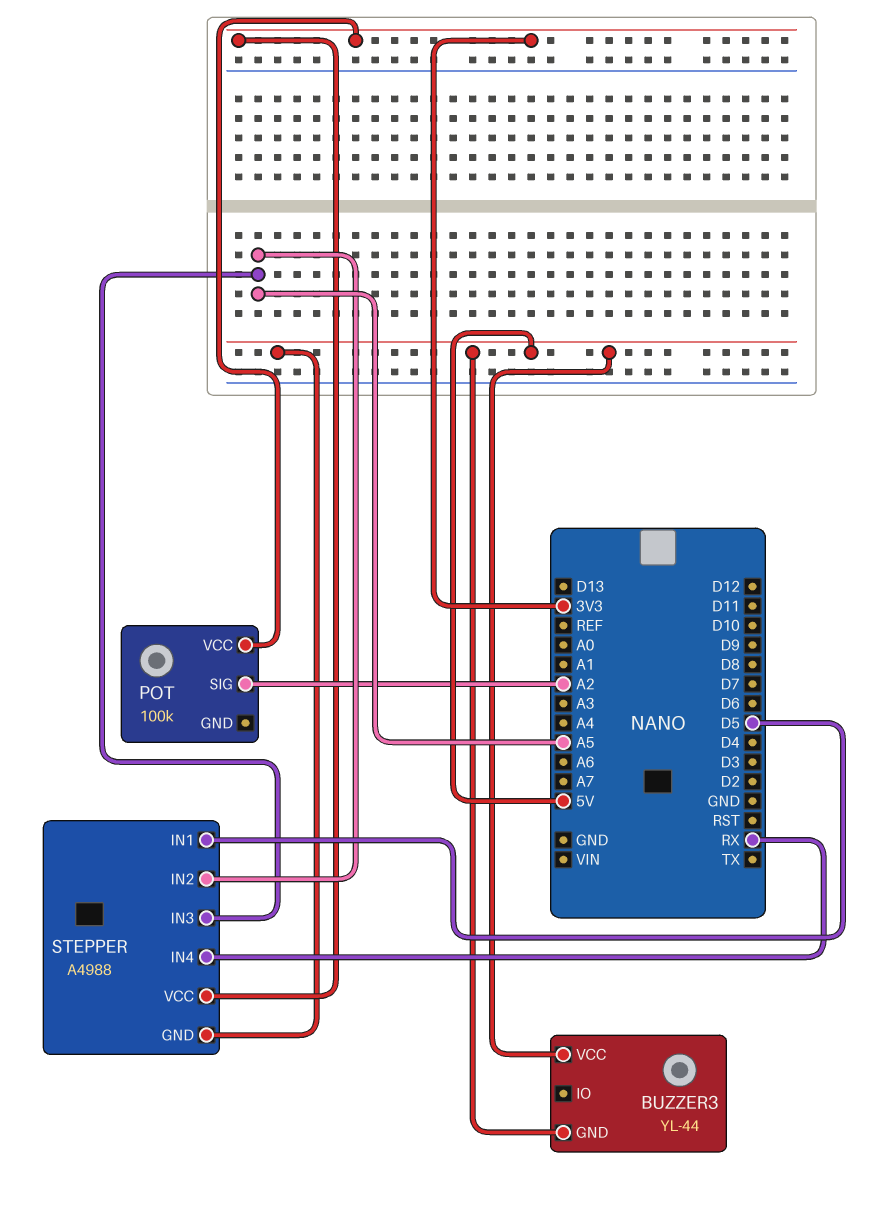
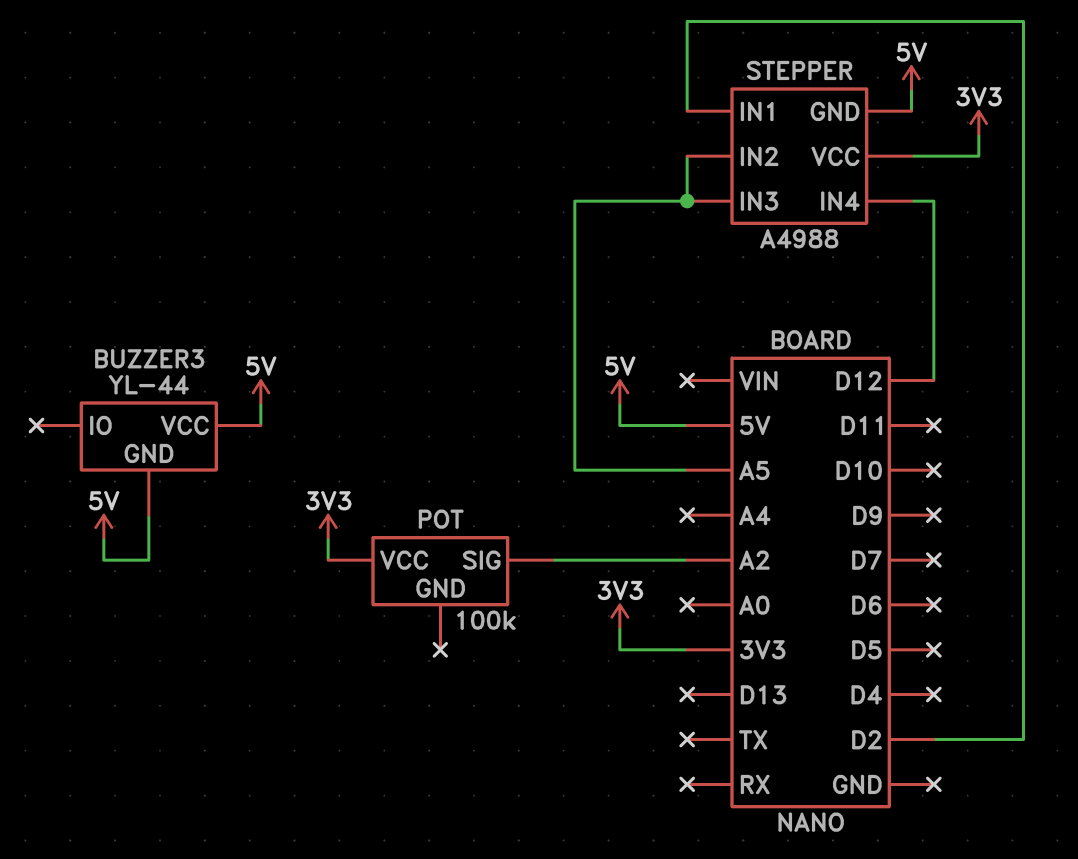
STEPPER pin IN1: D5 -> D2
STEPPER pin IN4: RX -> D12

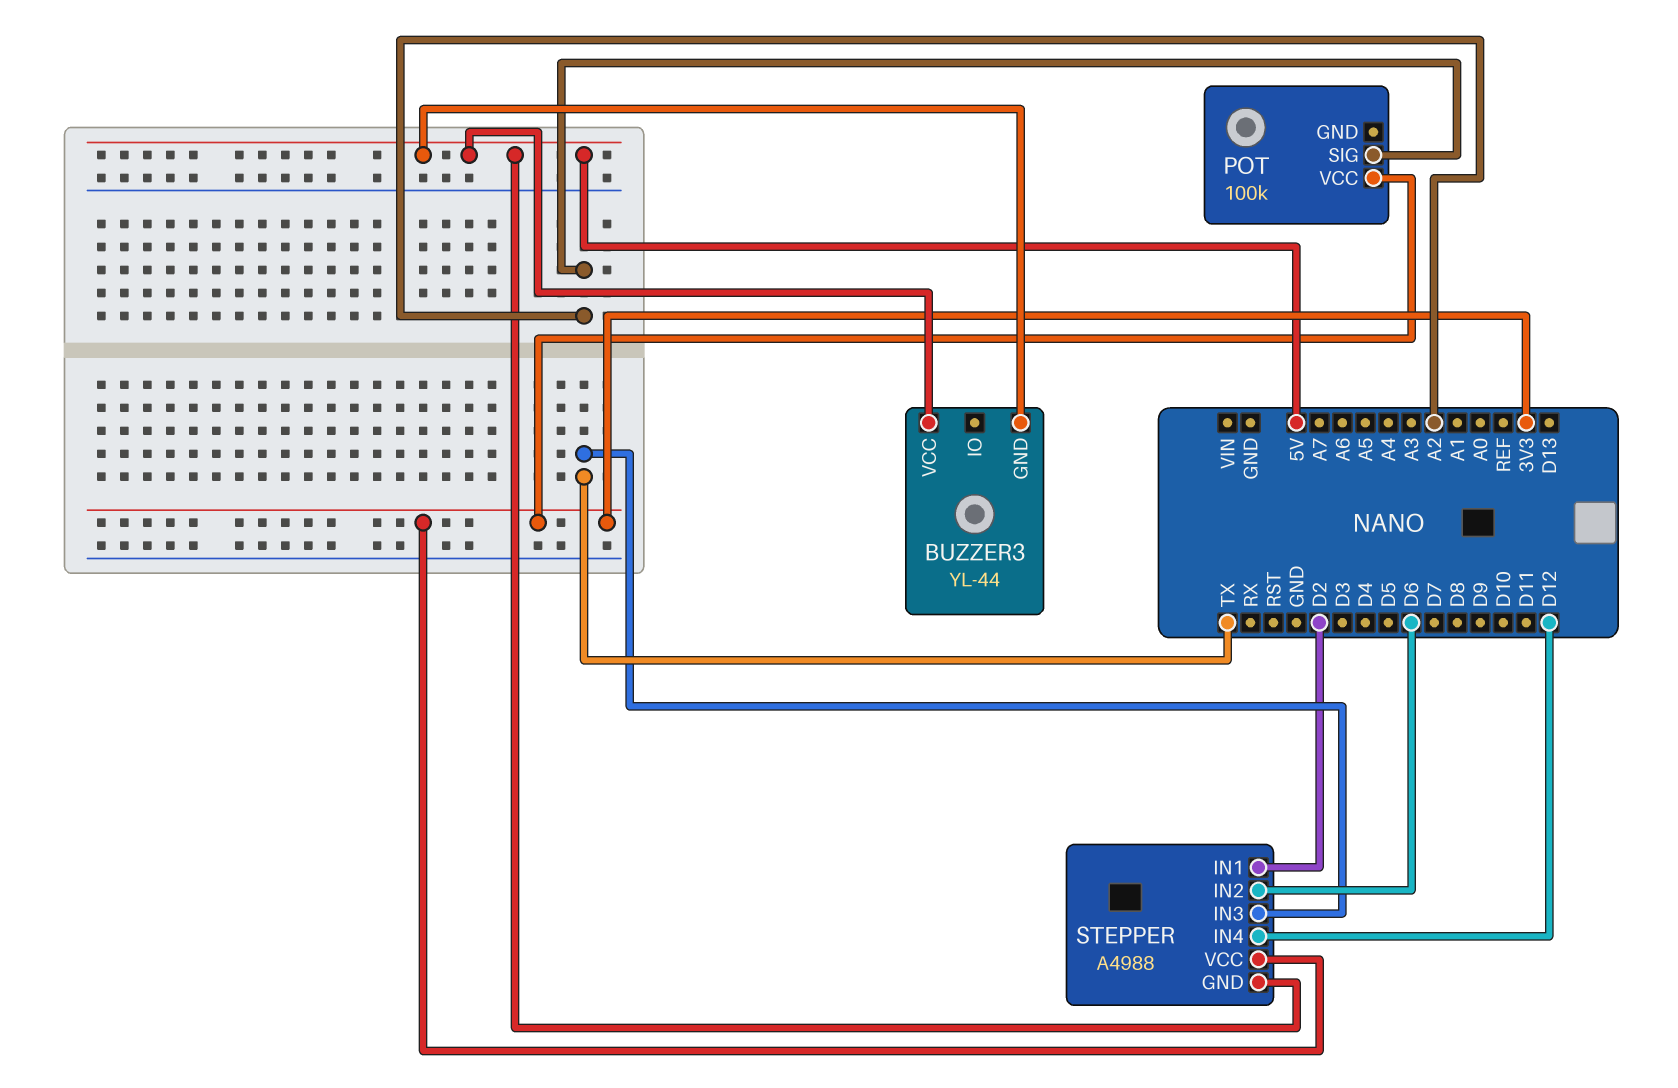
STEPPER pin IN2: A5 -> D6
STEPPER pin IN3: A5 -> TX

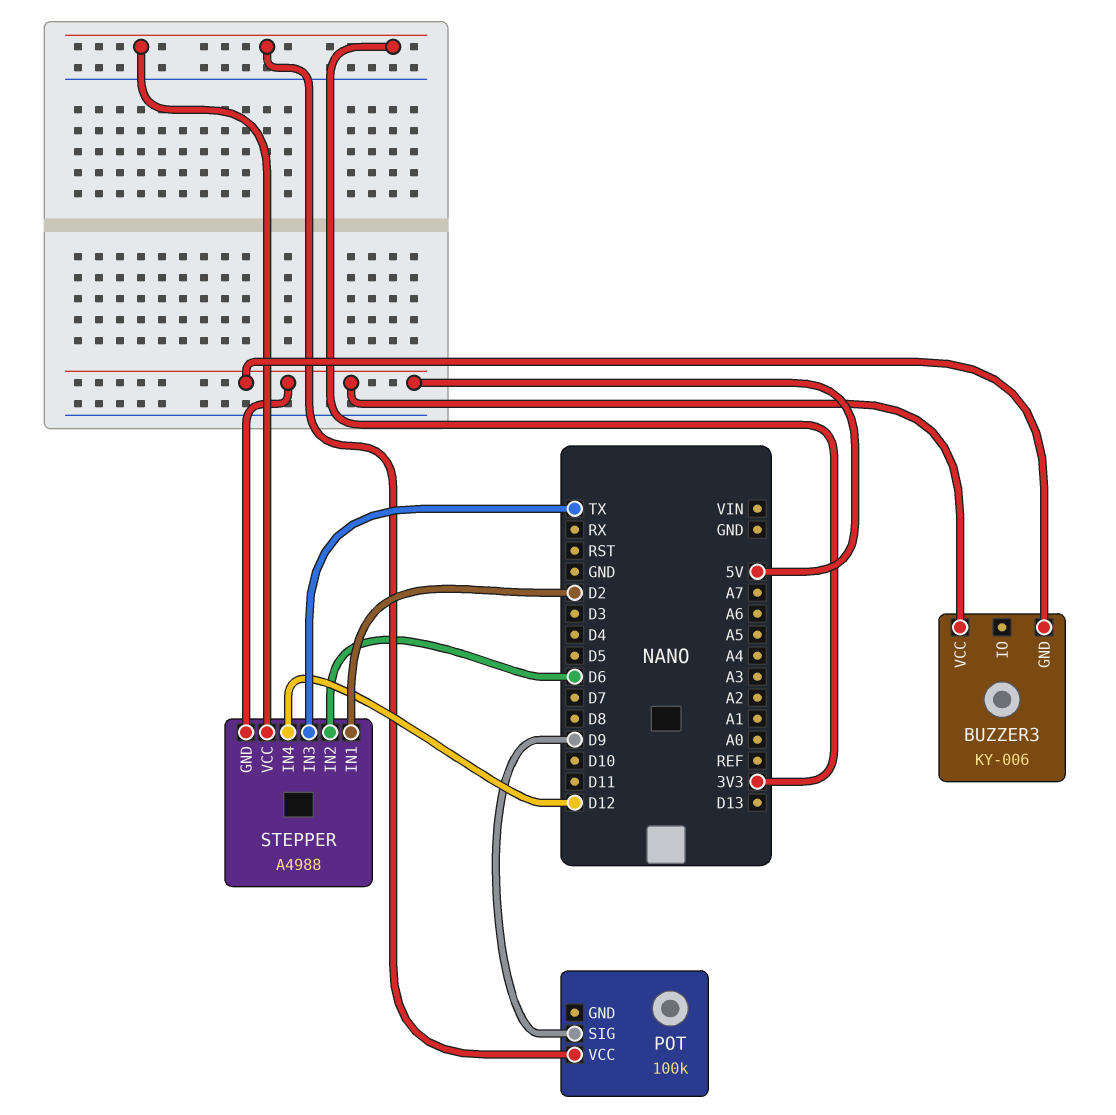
BUZZER3: YL-44 -> KY-006
POT pin SIG: A2 -> D9

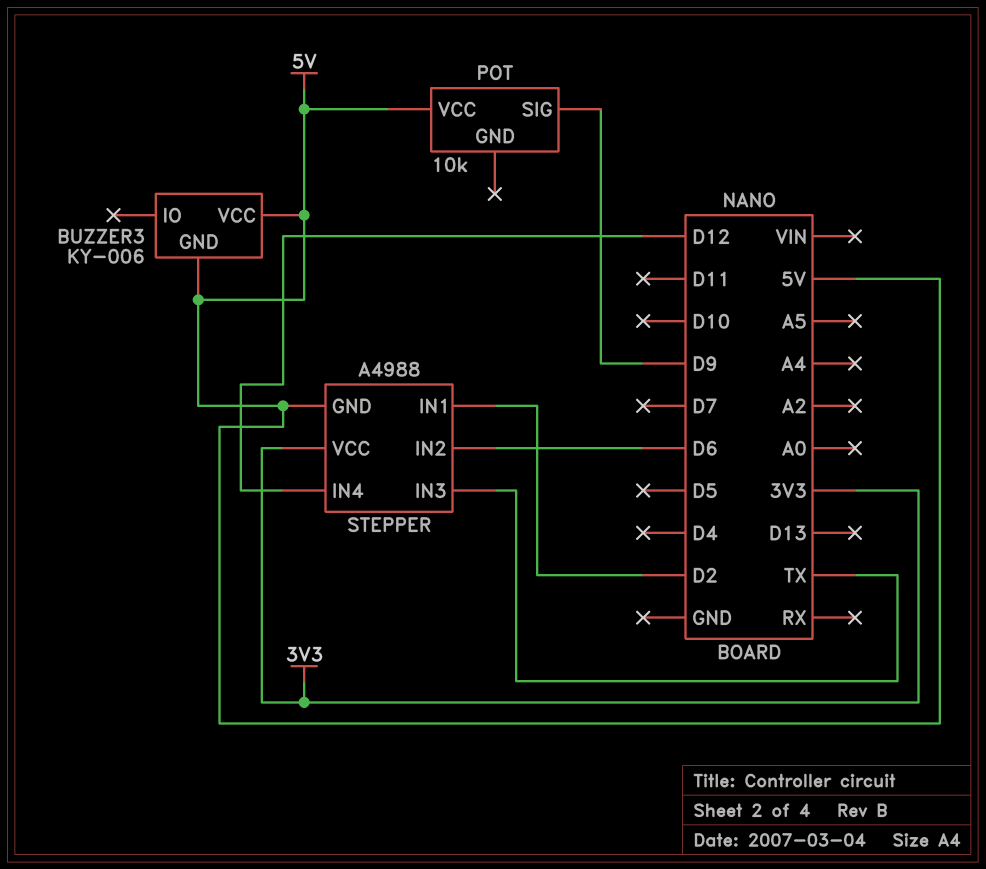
POT: 100k -> 10k
POT pin VCC: 3V3 -> 5V

